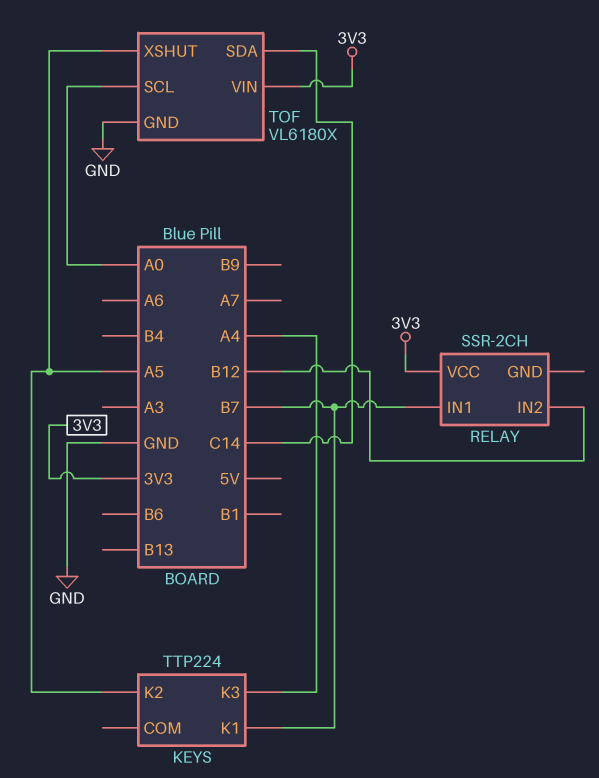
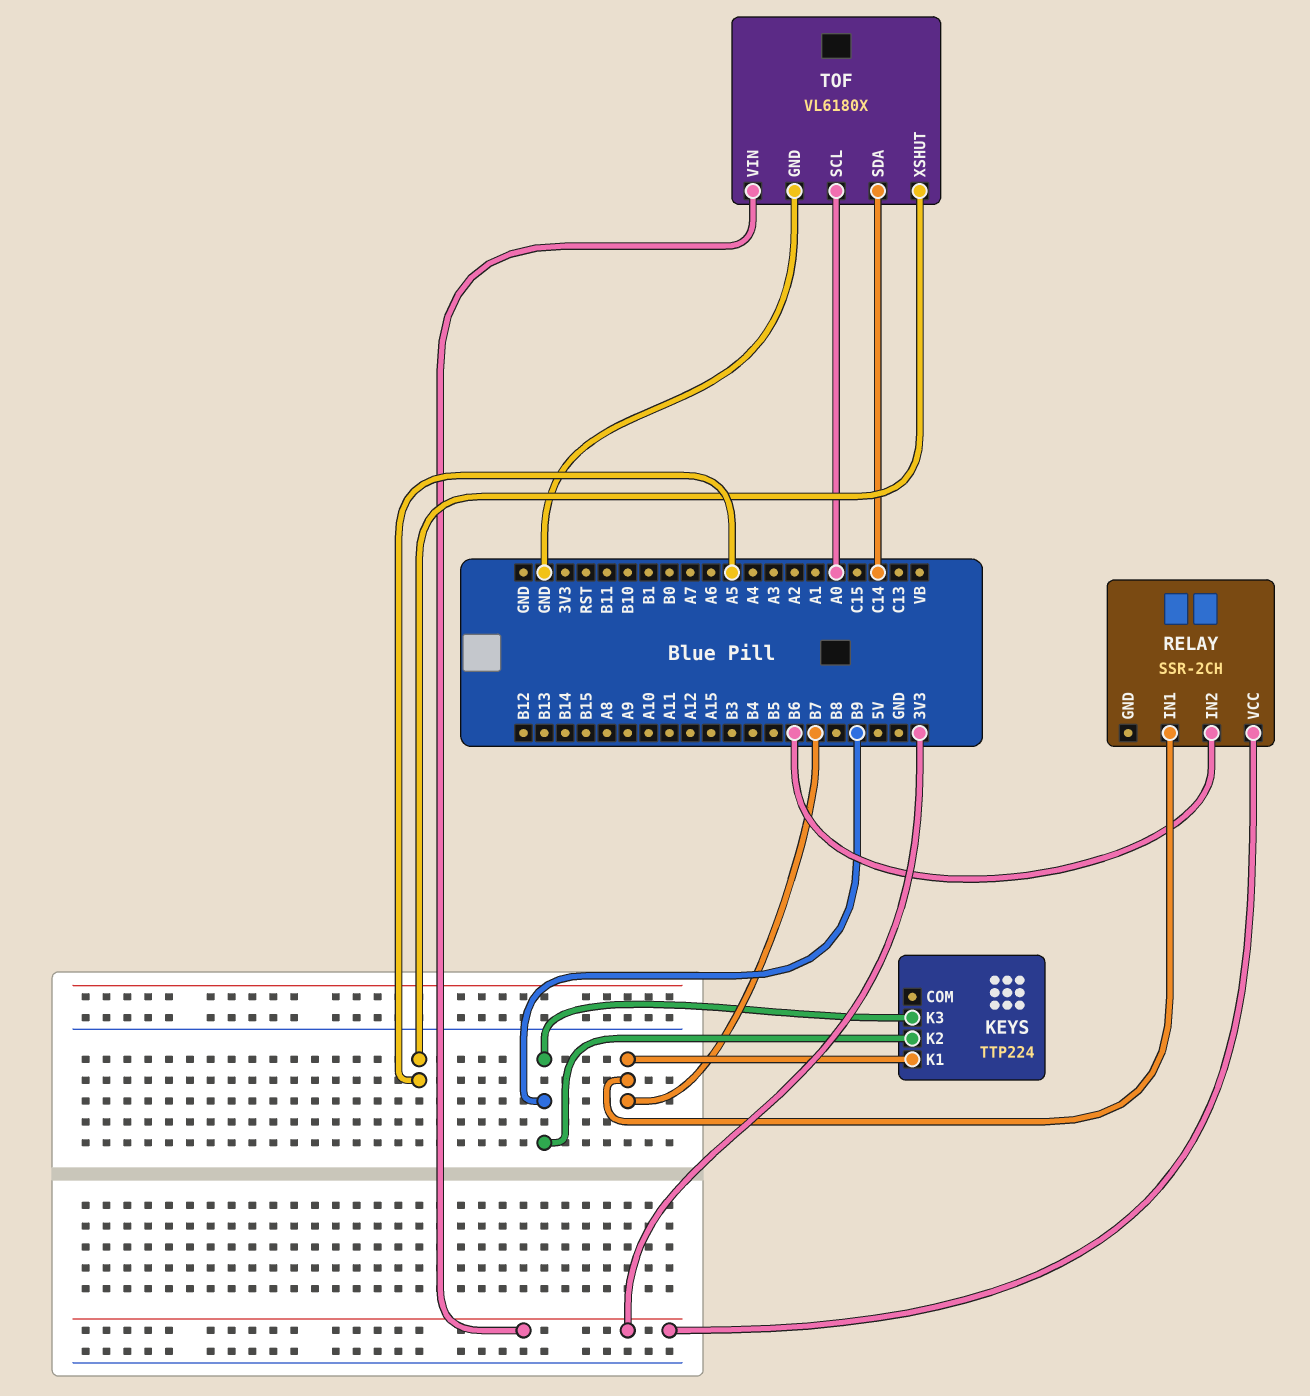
KEYS pin K2: A5 -> B9
KEYS pin K3: A4 -> B9
RELAY pin IN2: B12 -> B6

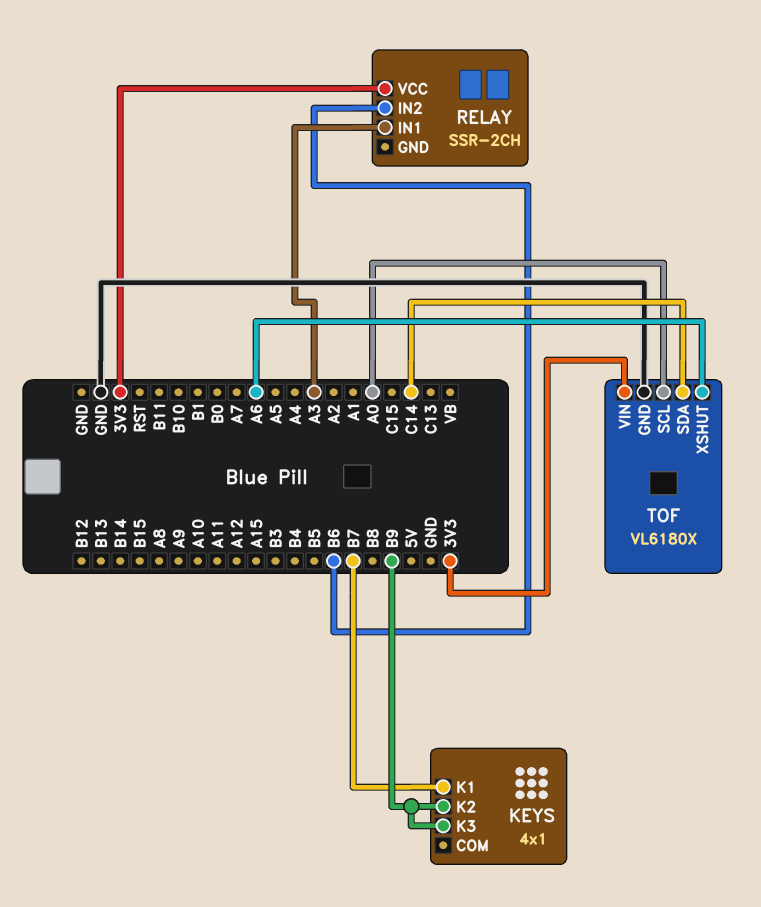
KEYS: TTP224 -> 4x1
RELAY pin IN1: B7 -> A3
TOF pin XSHUT: A5 -> A6

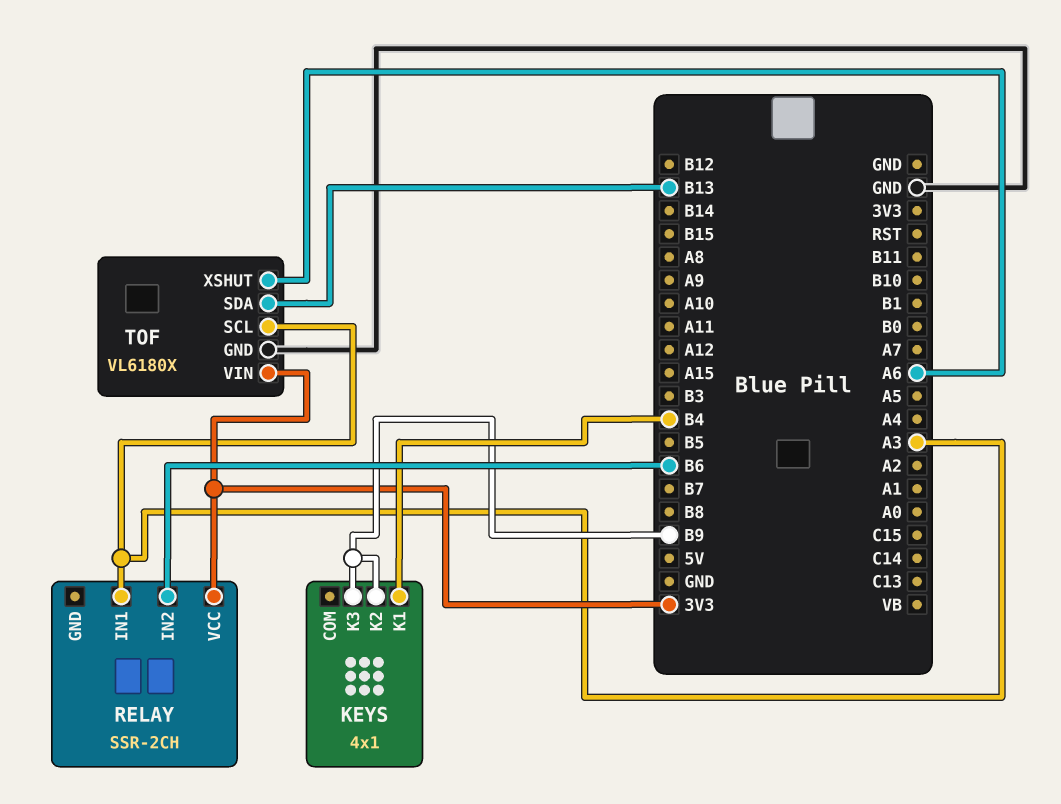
KEYS pin K1: B7 -> B4
TOF pin SCL: A0 -> A3
TOF pin SDA: C14 -> B13

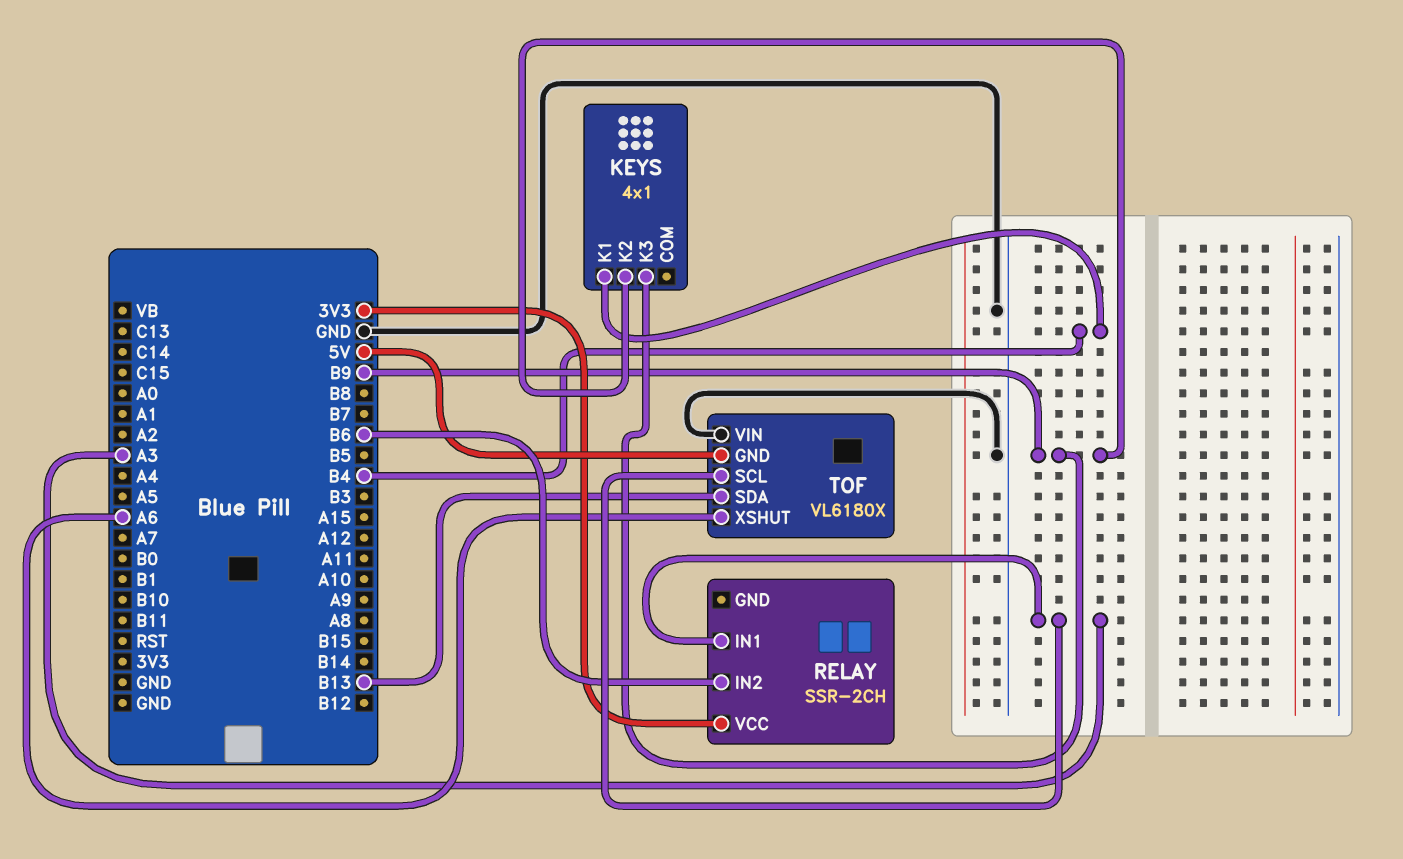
TOF pin GND: GND -> 5V
TOF pin VIN: 3V3 -> GND

